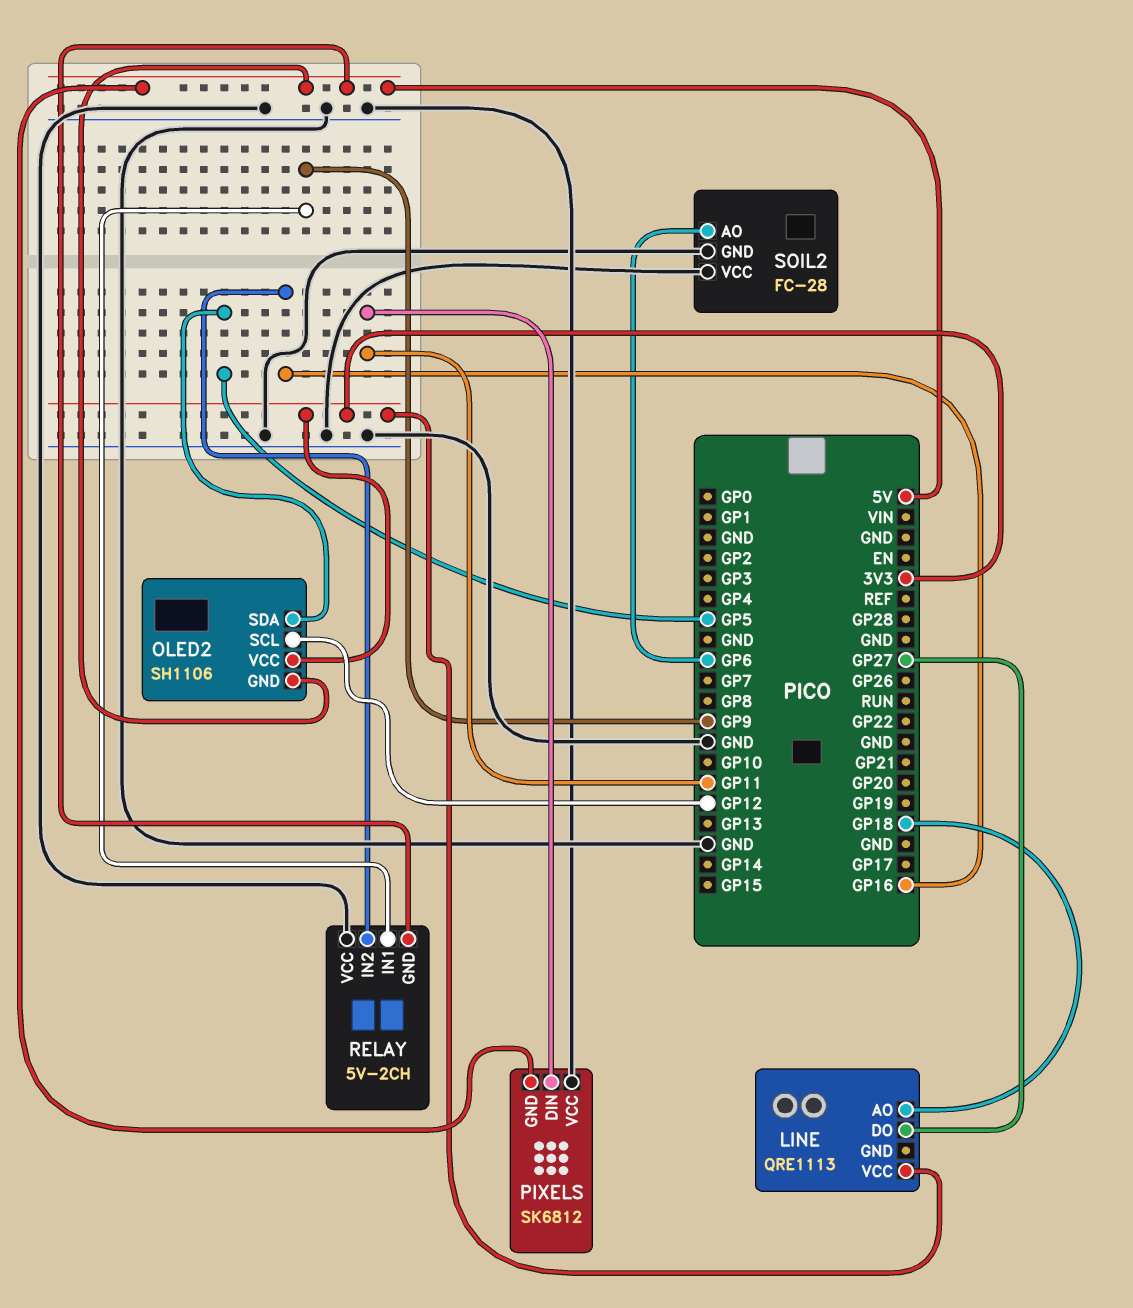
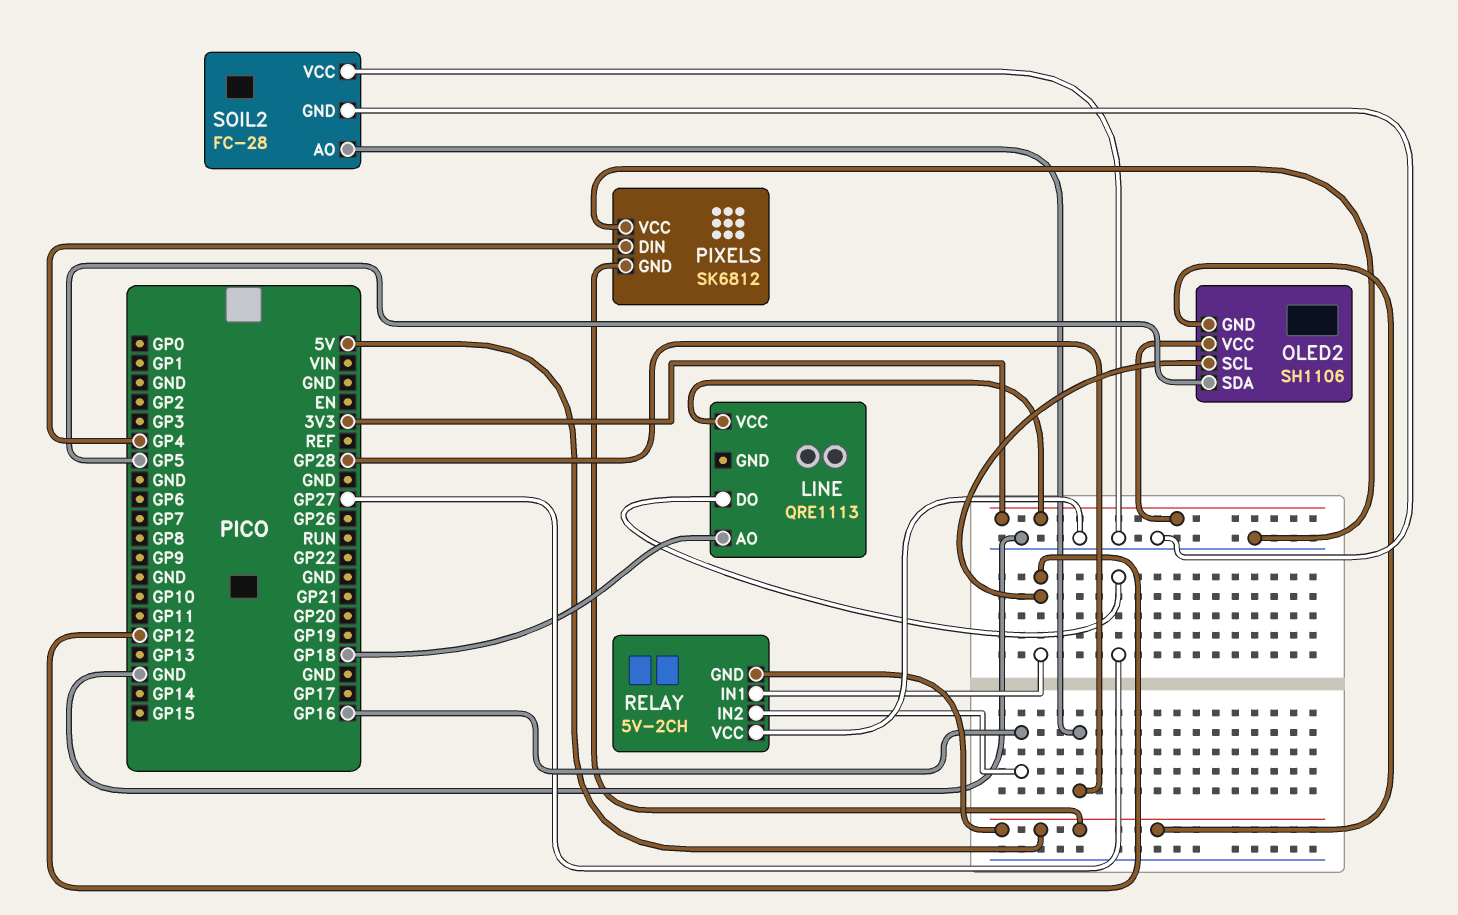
PIXELS pin DIN: GP11 -> GP4
RELAY pin IN1: GP9 -> GP12
SOIL2 pin AO: GP6 -> GP28

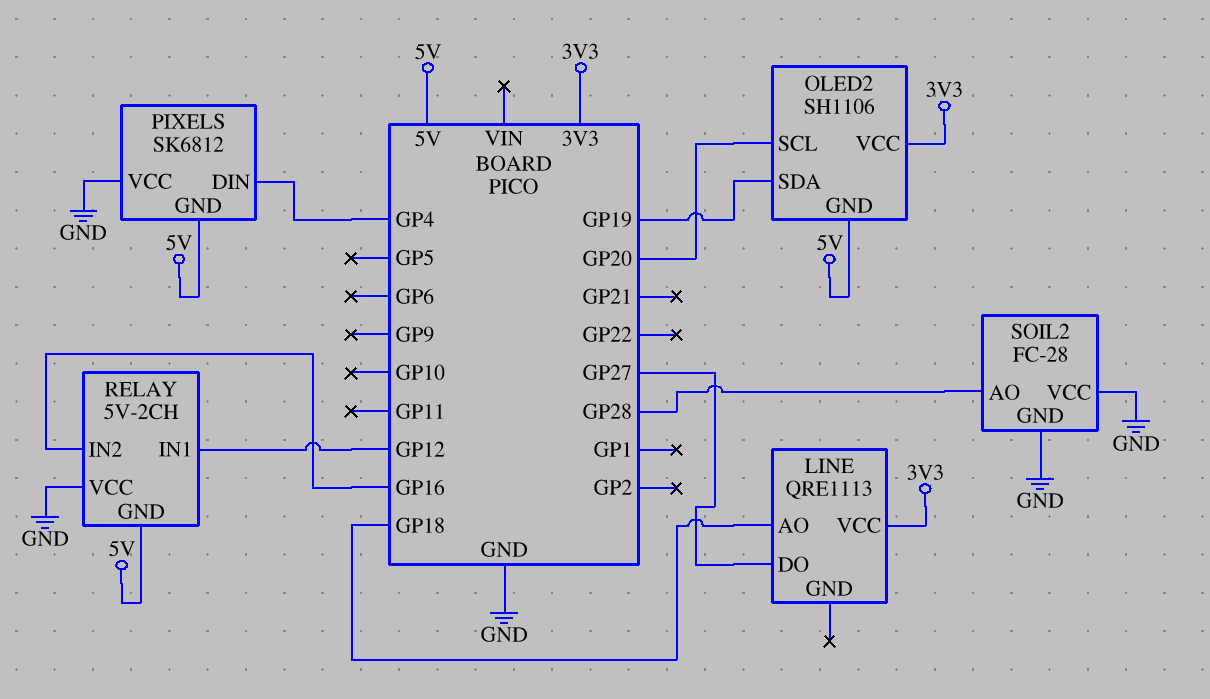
OLED2 pin SCL: GP12 -> GP20
OLED2 pin SDA: GP5 -> GP19

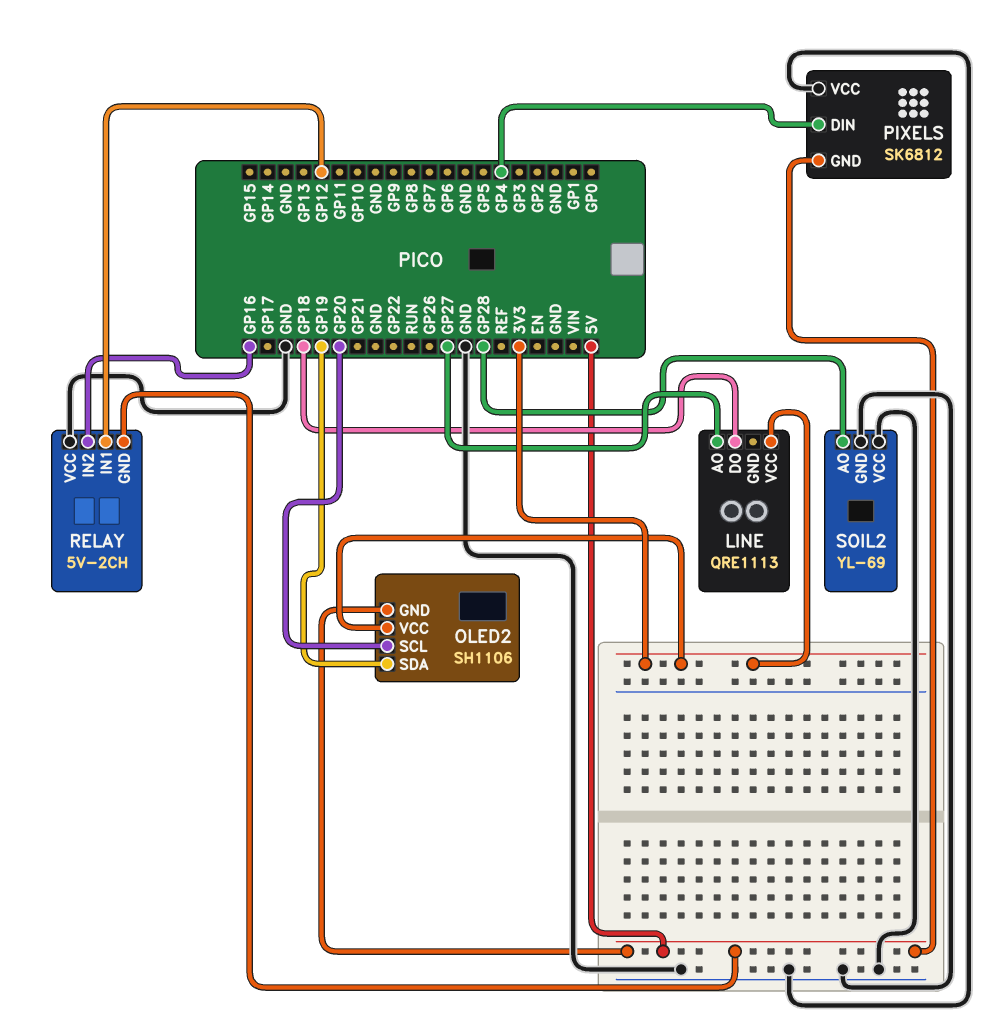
LINE pin AO: GP18 -> GP27
LINE pin DO: GP27 -> GP18
SOIL2: FC-28 -> YL-69

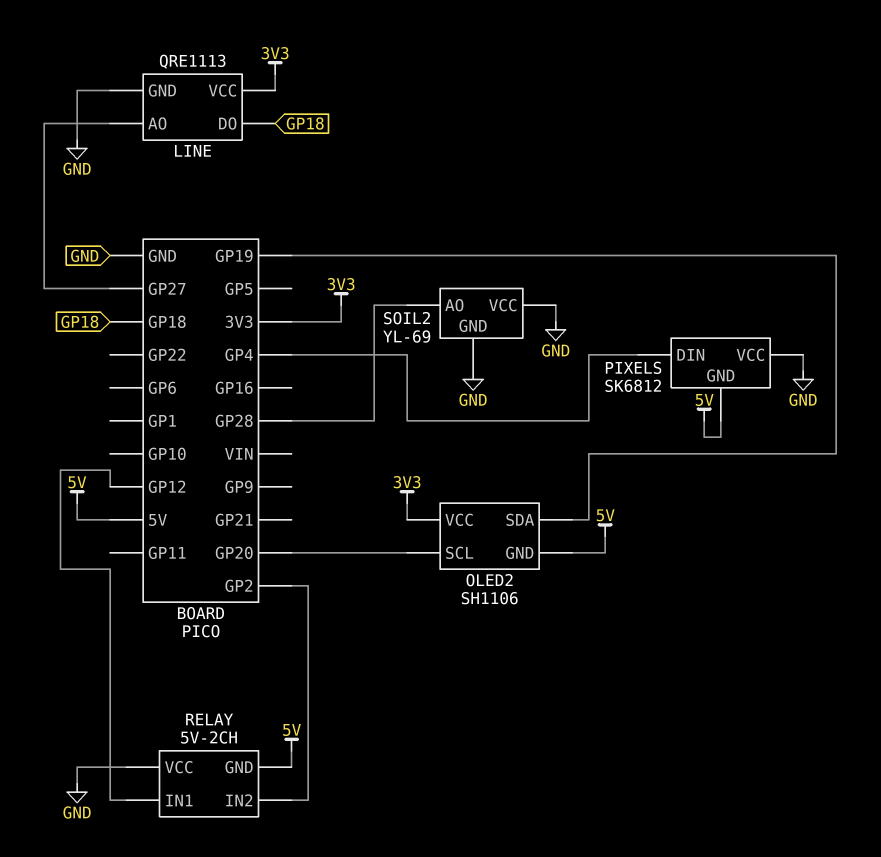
LINE pin GND: none -> GND
RELAY pin IN2: GP16 -> GP2

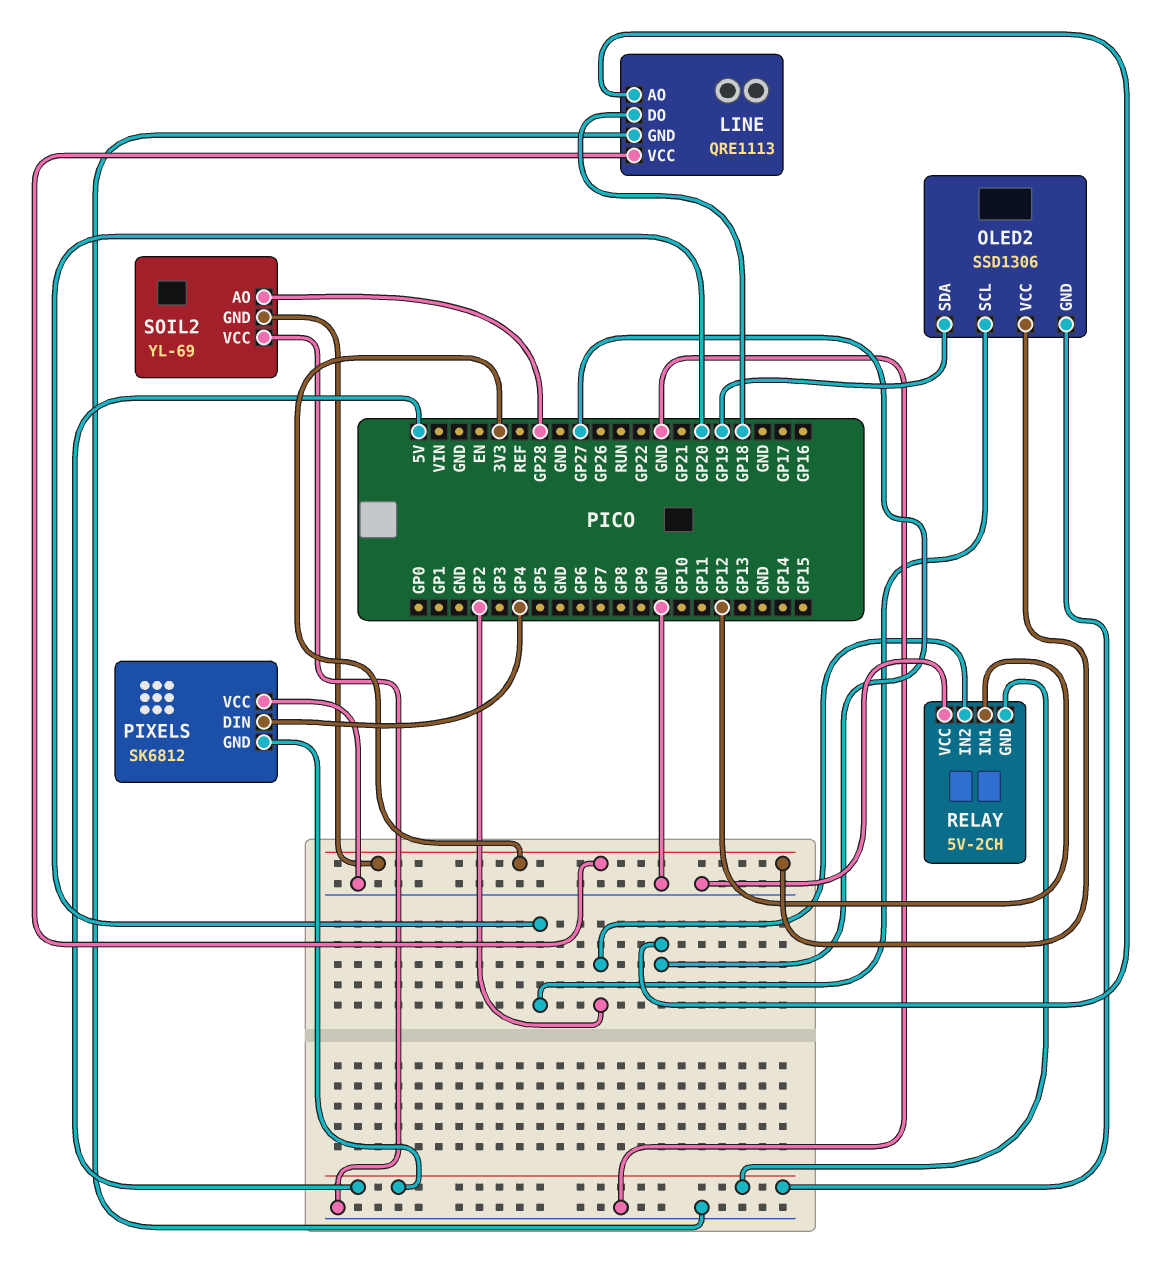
OLED2: SH1106 -> SSD1306
SOIL2 pin GND: GND -> 3V3

